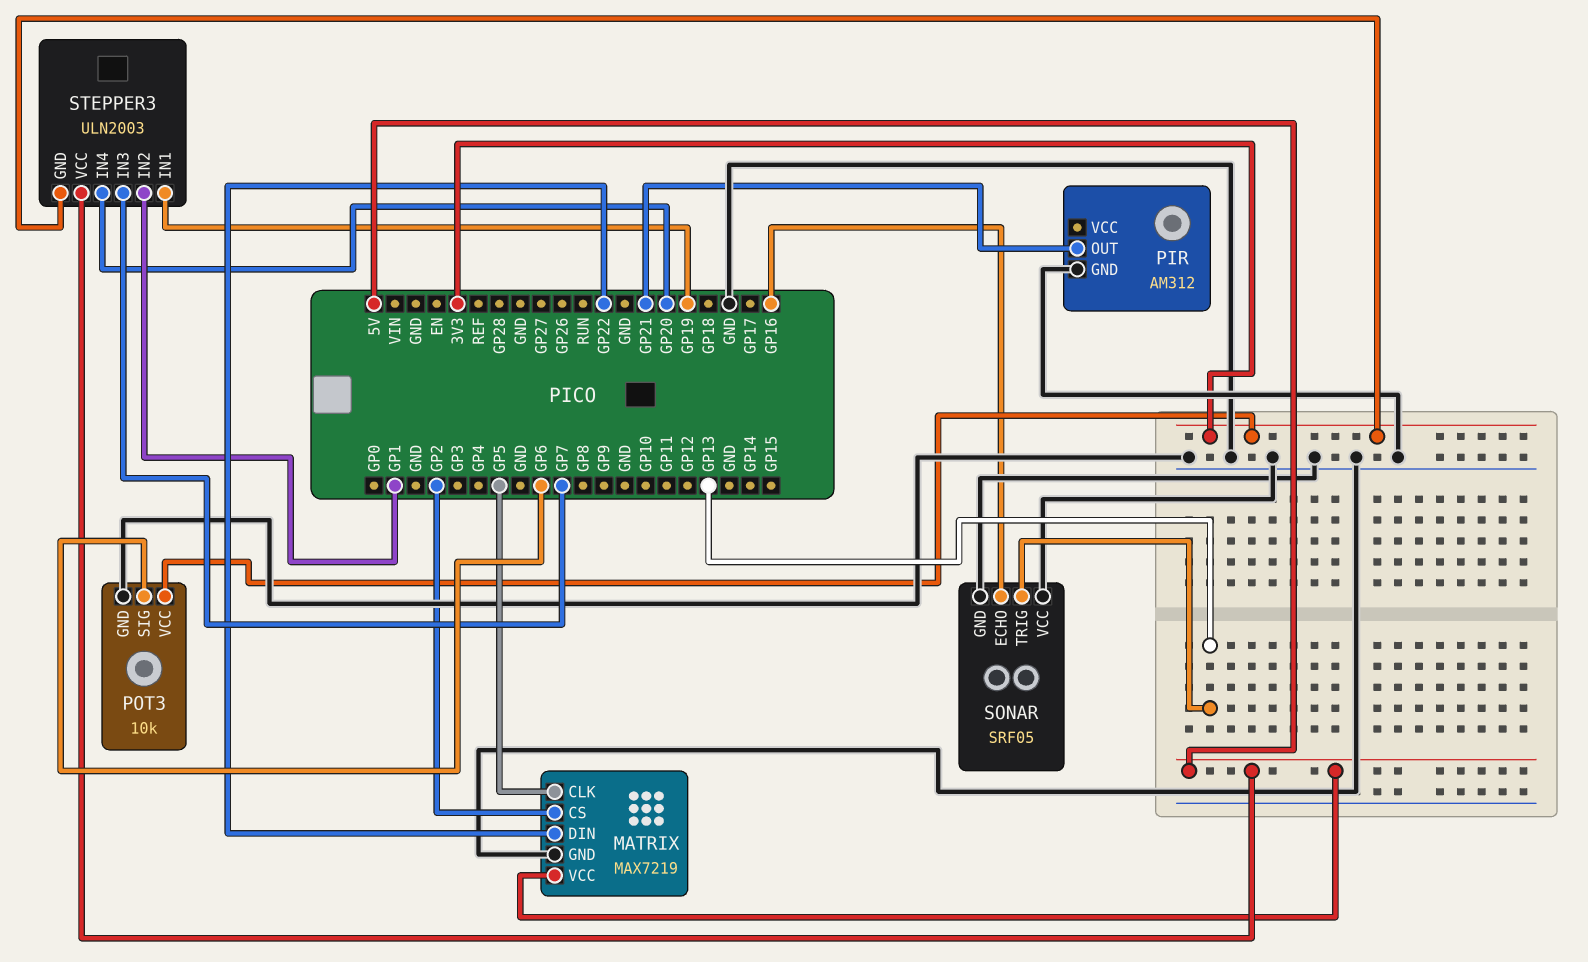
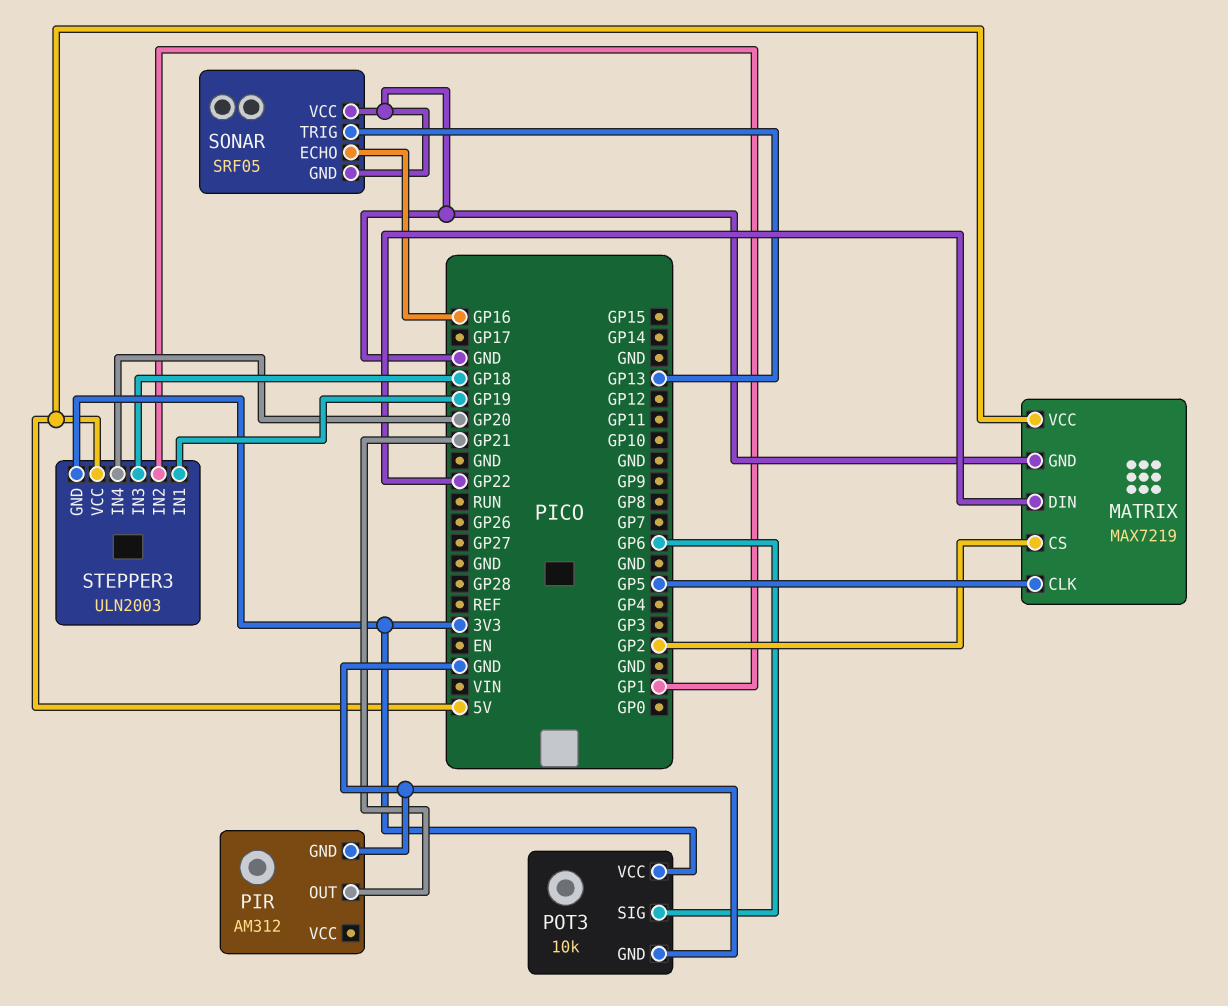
STEPPER3 pin IN3: GP7 -> GP18

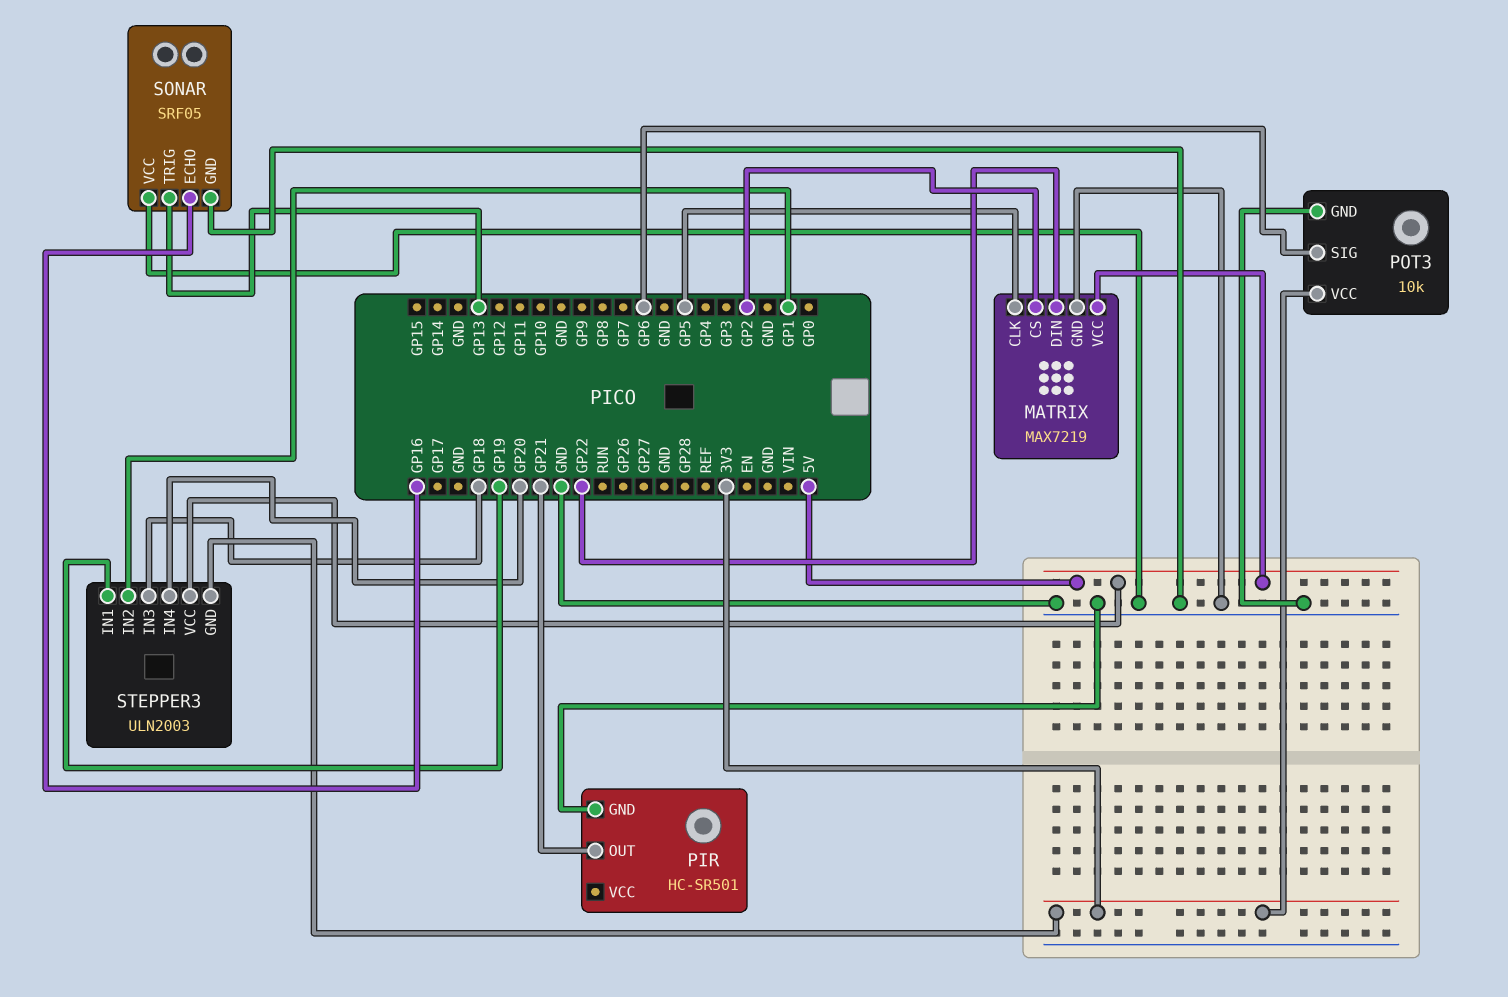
PIR: AM312 -> HC-SR501

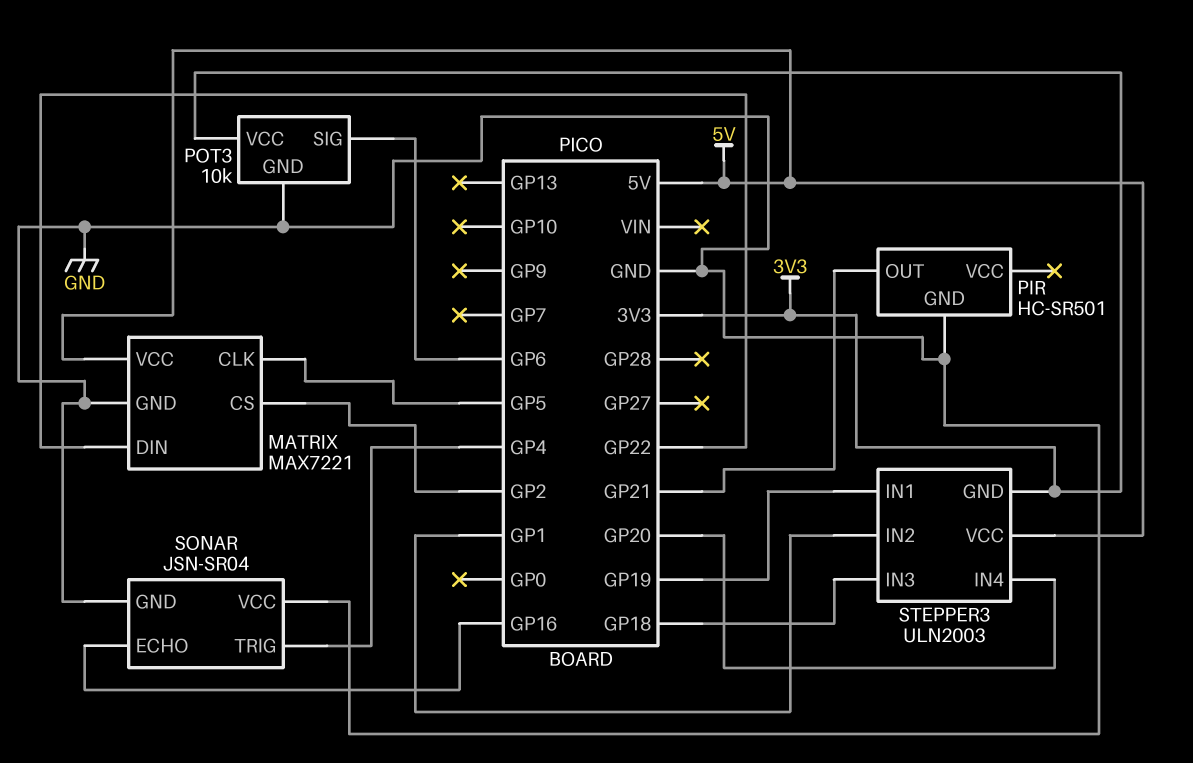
MATRIX: MAX7219 -> MAX7221
SONAR: SRF05 -> JSN-SR04
SONAR pin TRIG: GP13 -> GP4

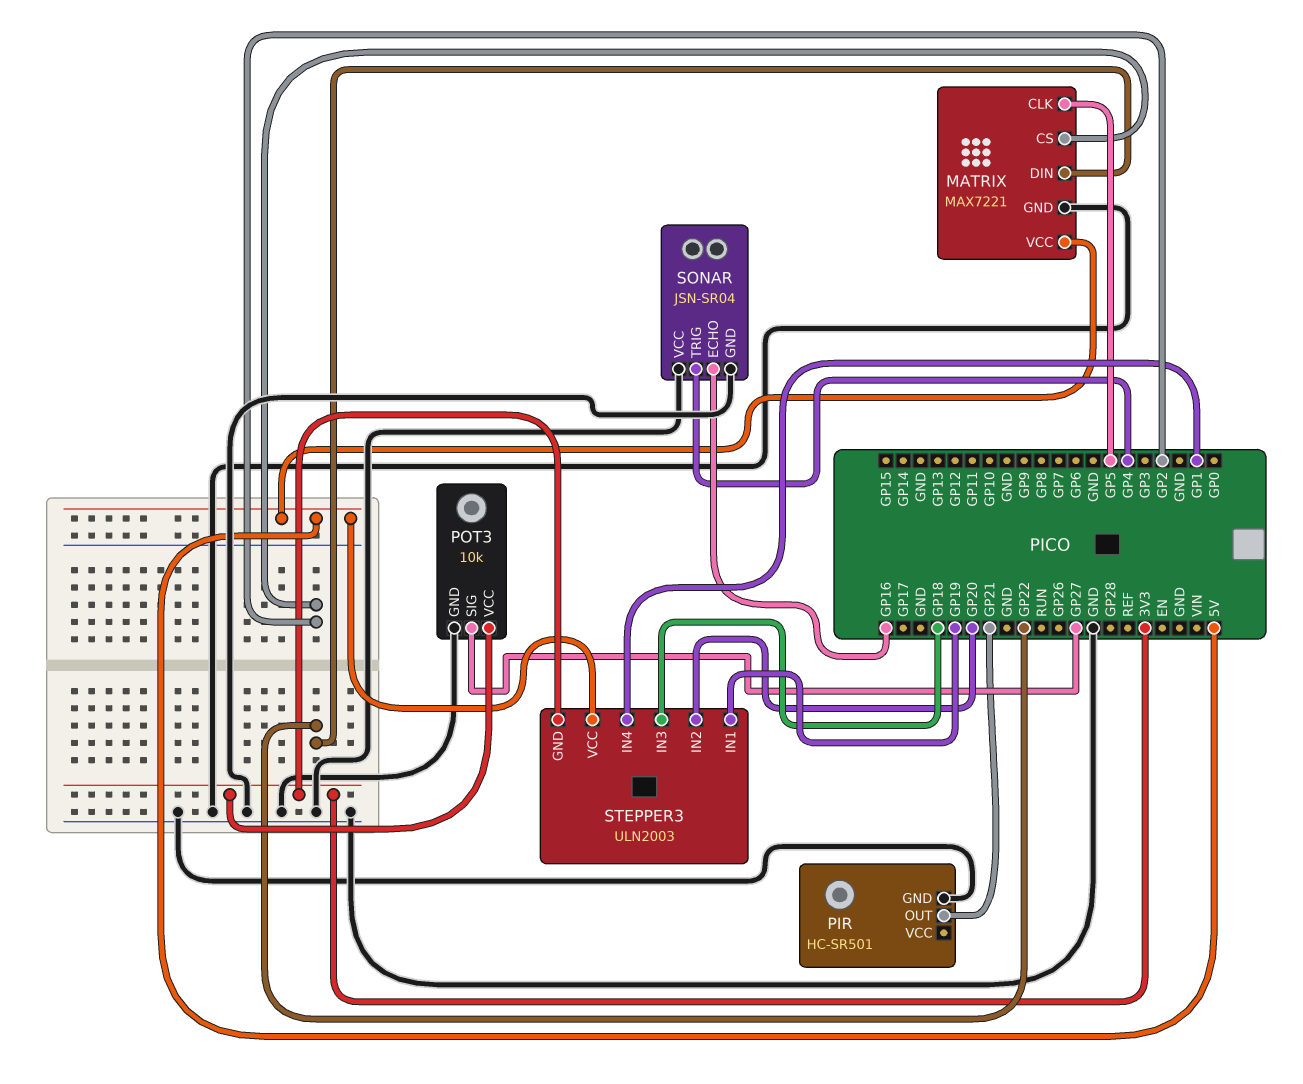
POT3 pin SIG: GP6 -> GP27
STEPPER3 pin IN2: GP1 -> GP20
STEPPER3 pin IN4: GP20 -> GP1

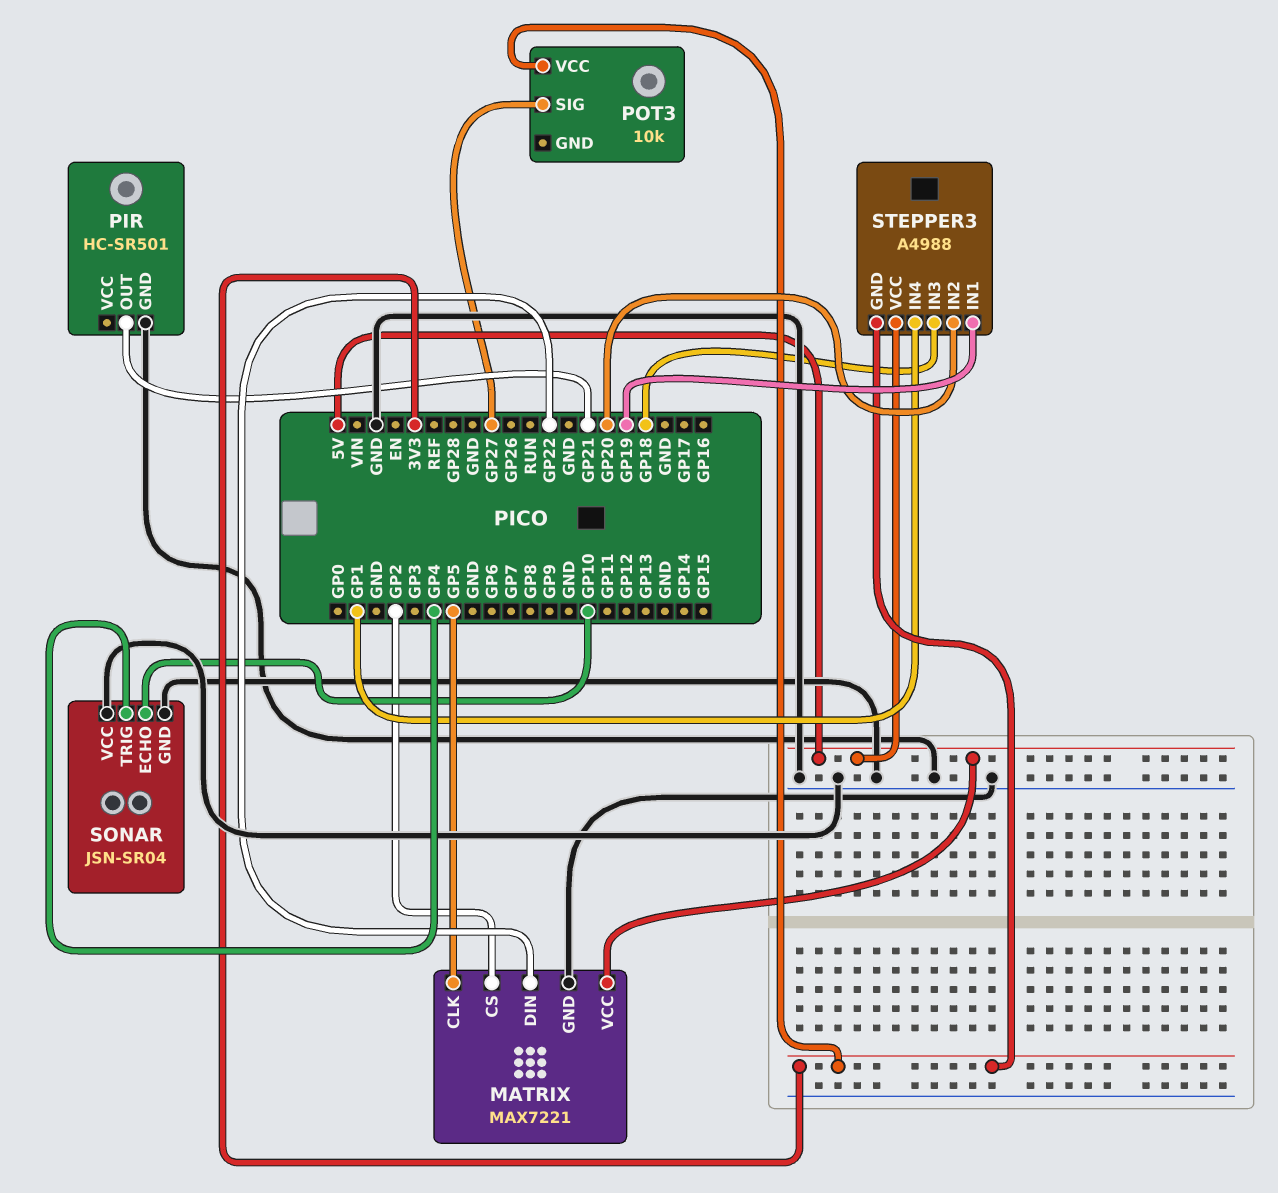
POT3 pin GND: GND -> none
SONAR pin ECHO: GP16 -> GP10
STEPPER3: ULN2003 -> A4988

